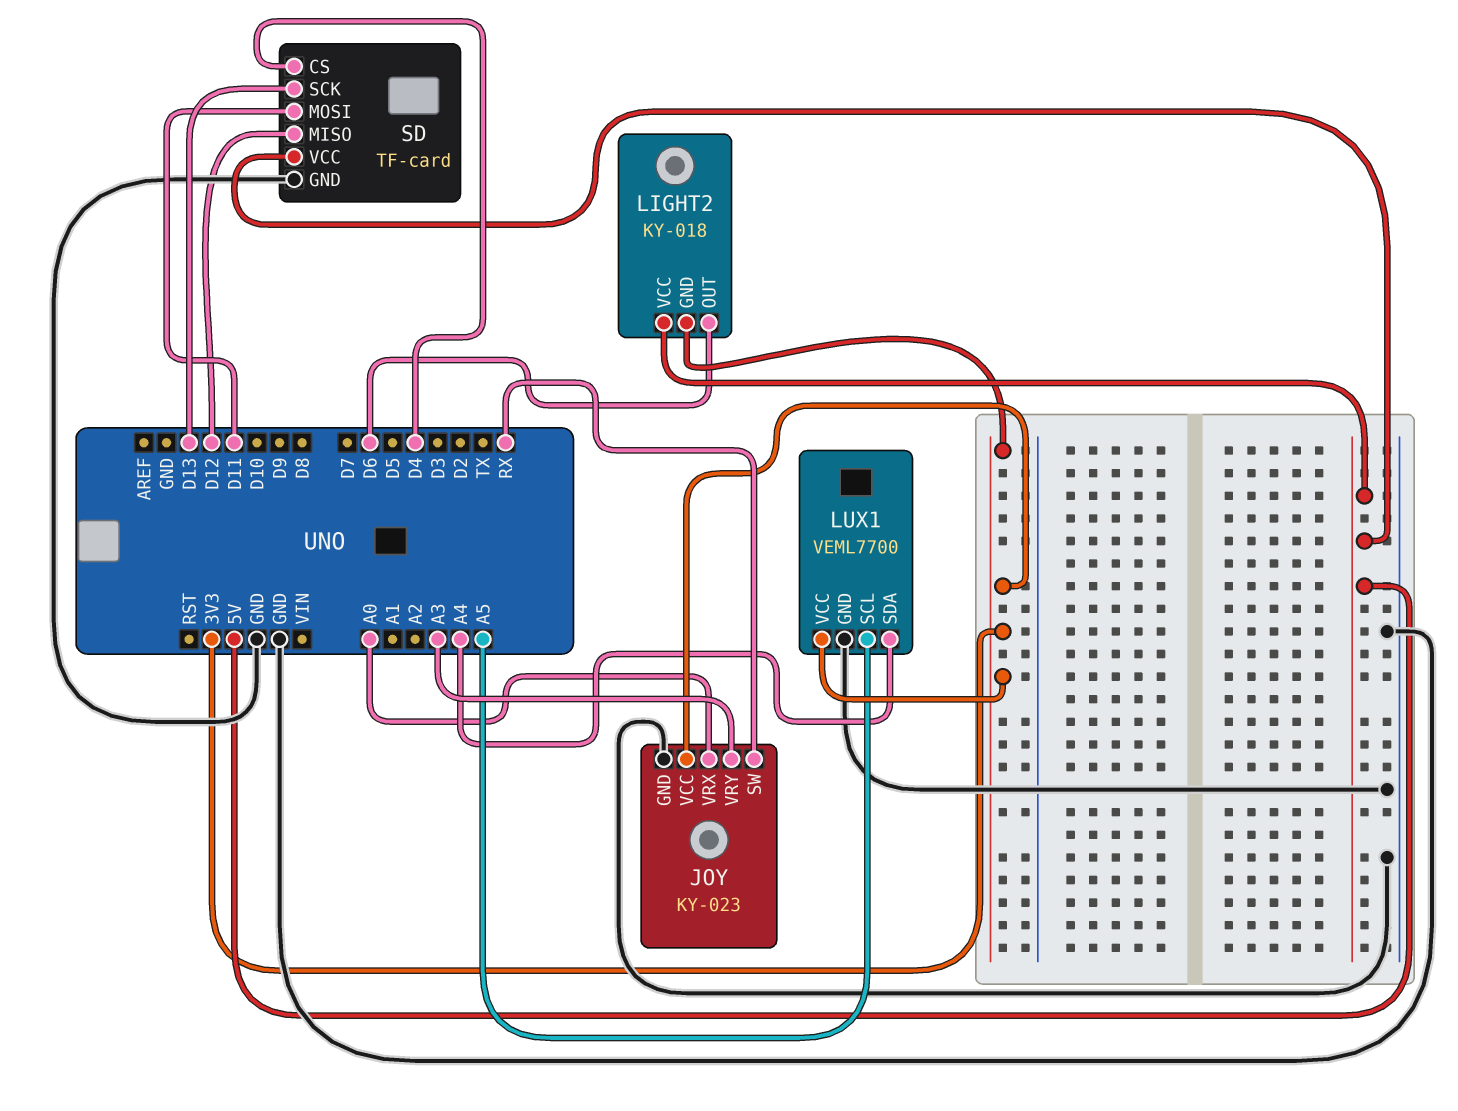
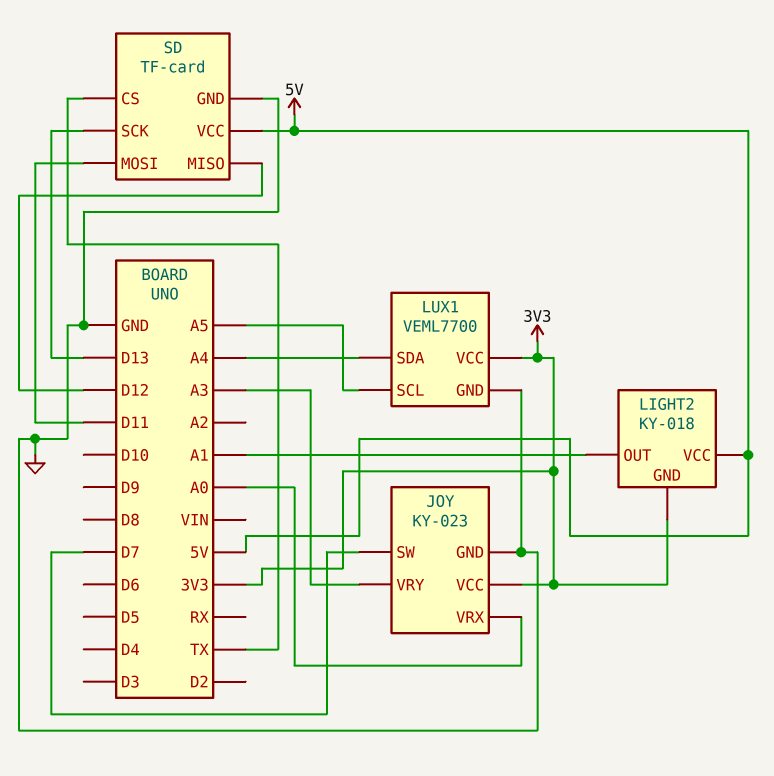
JOY pin SW: RX -> D7
LIGHT2 pin OUT: D6 -> A1
SD pin CS: D4 -> TX

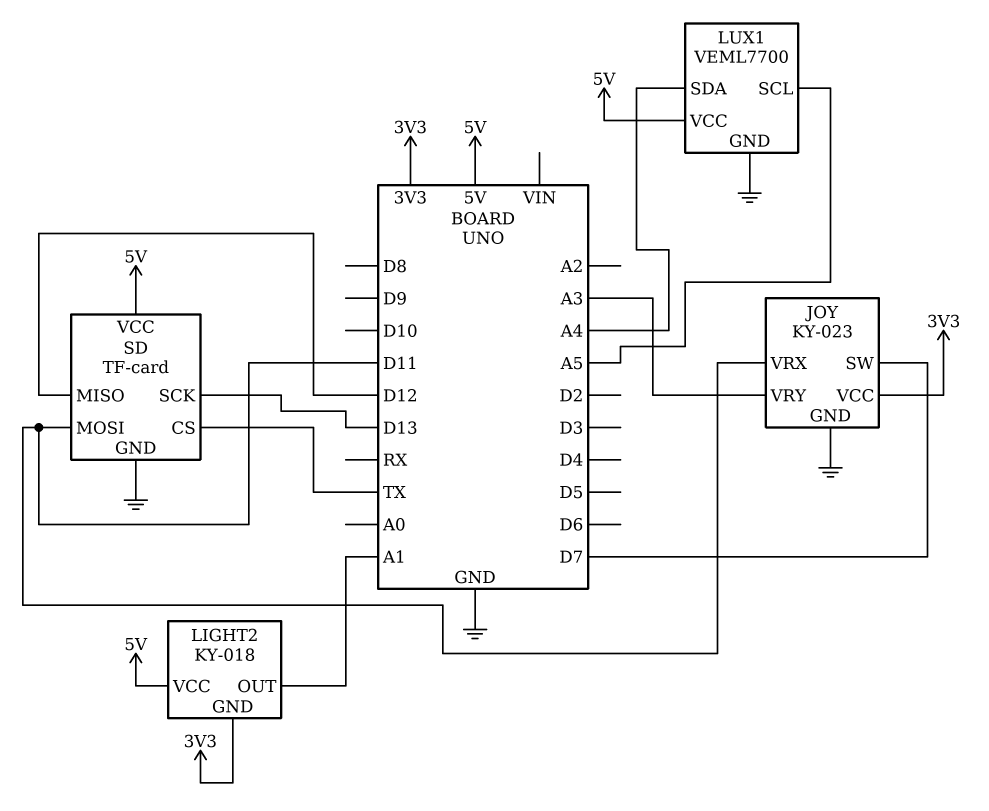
JOY pin VRX: A0 -> D11
LUX1 pin VCC: 3V3 -> 5V

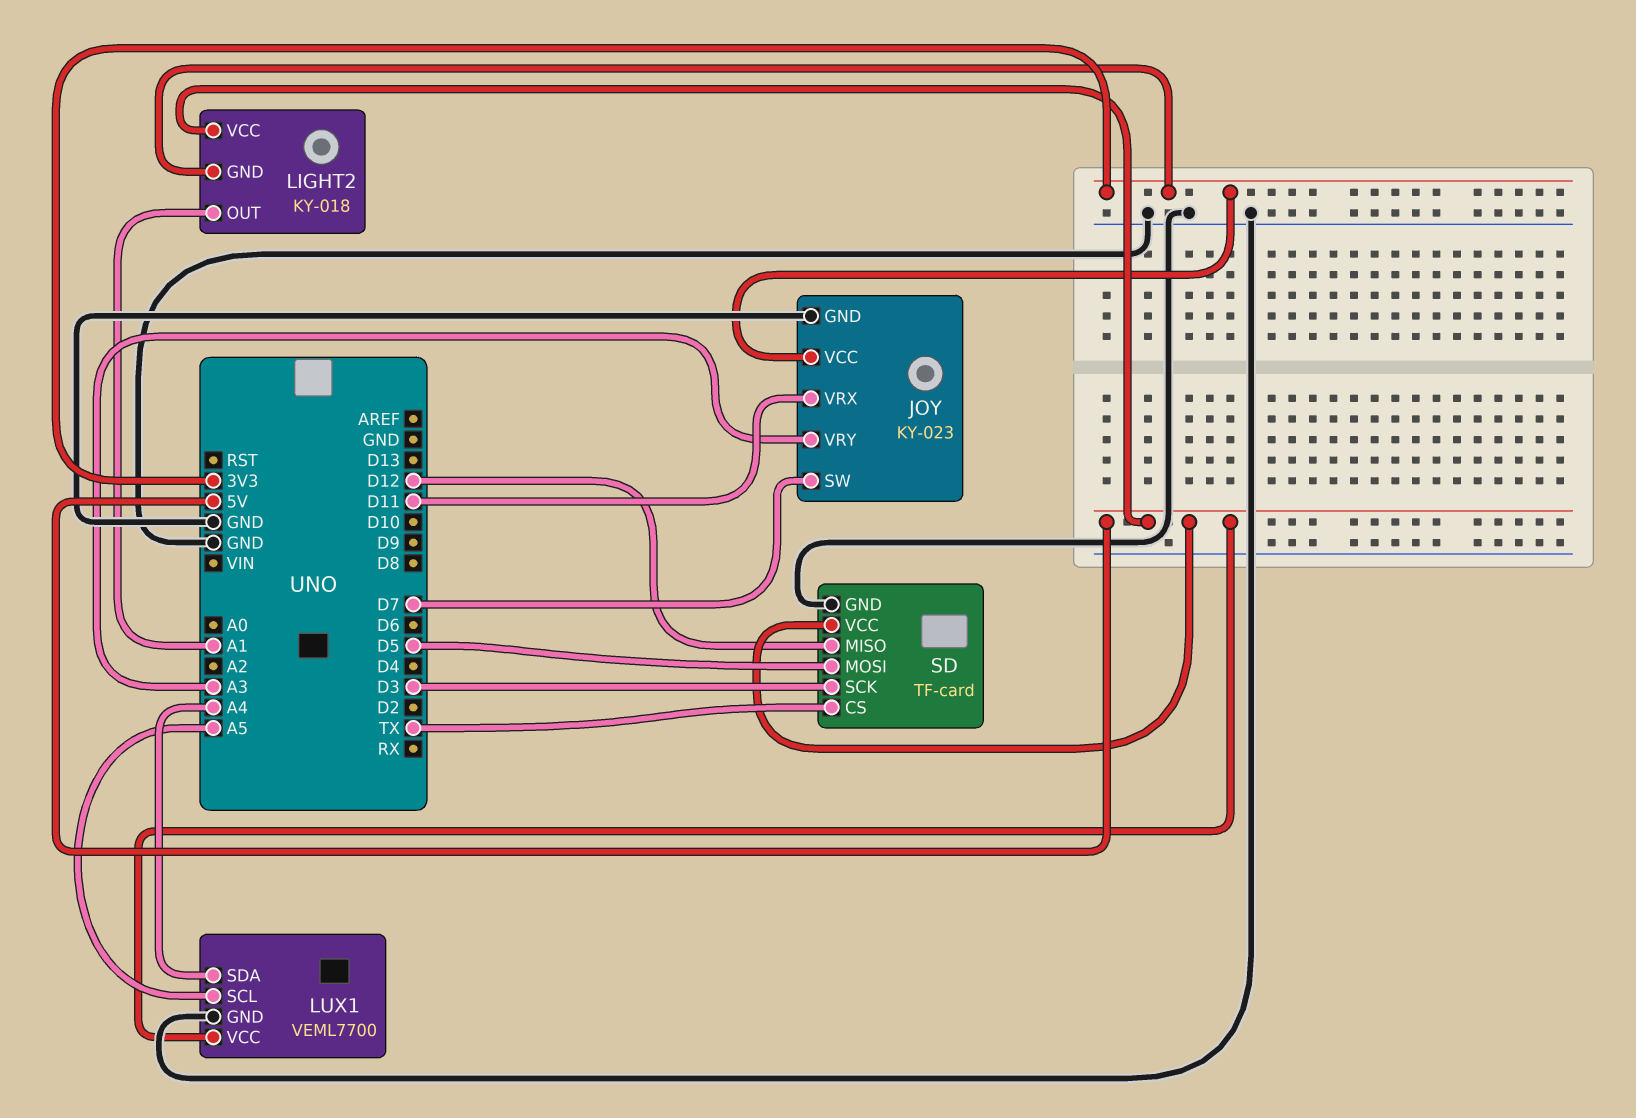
SD pin MOSI: D11 -> D5
SD pin SCK: D13 -> D3

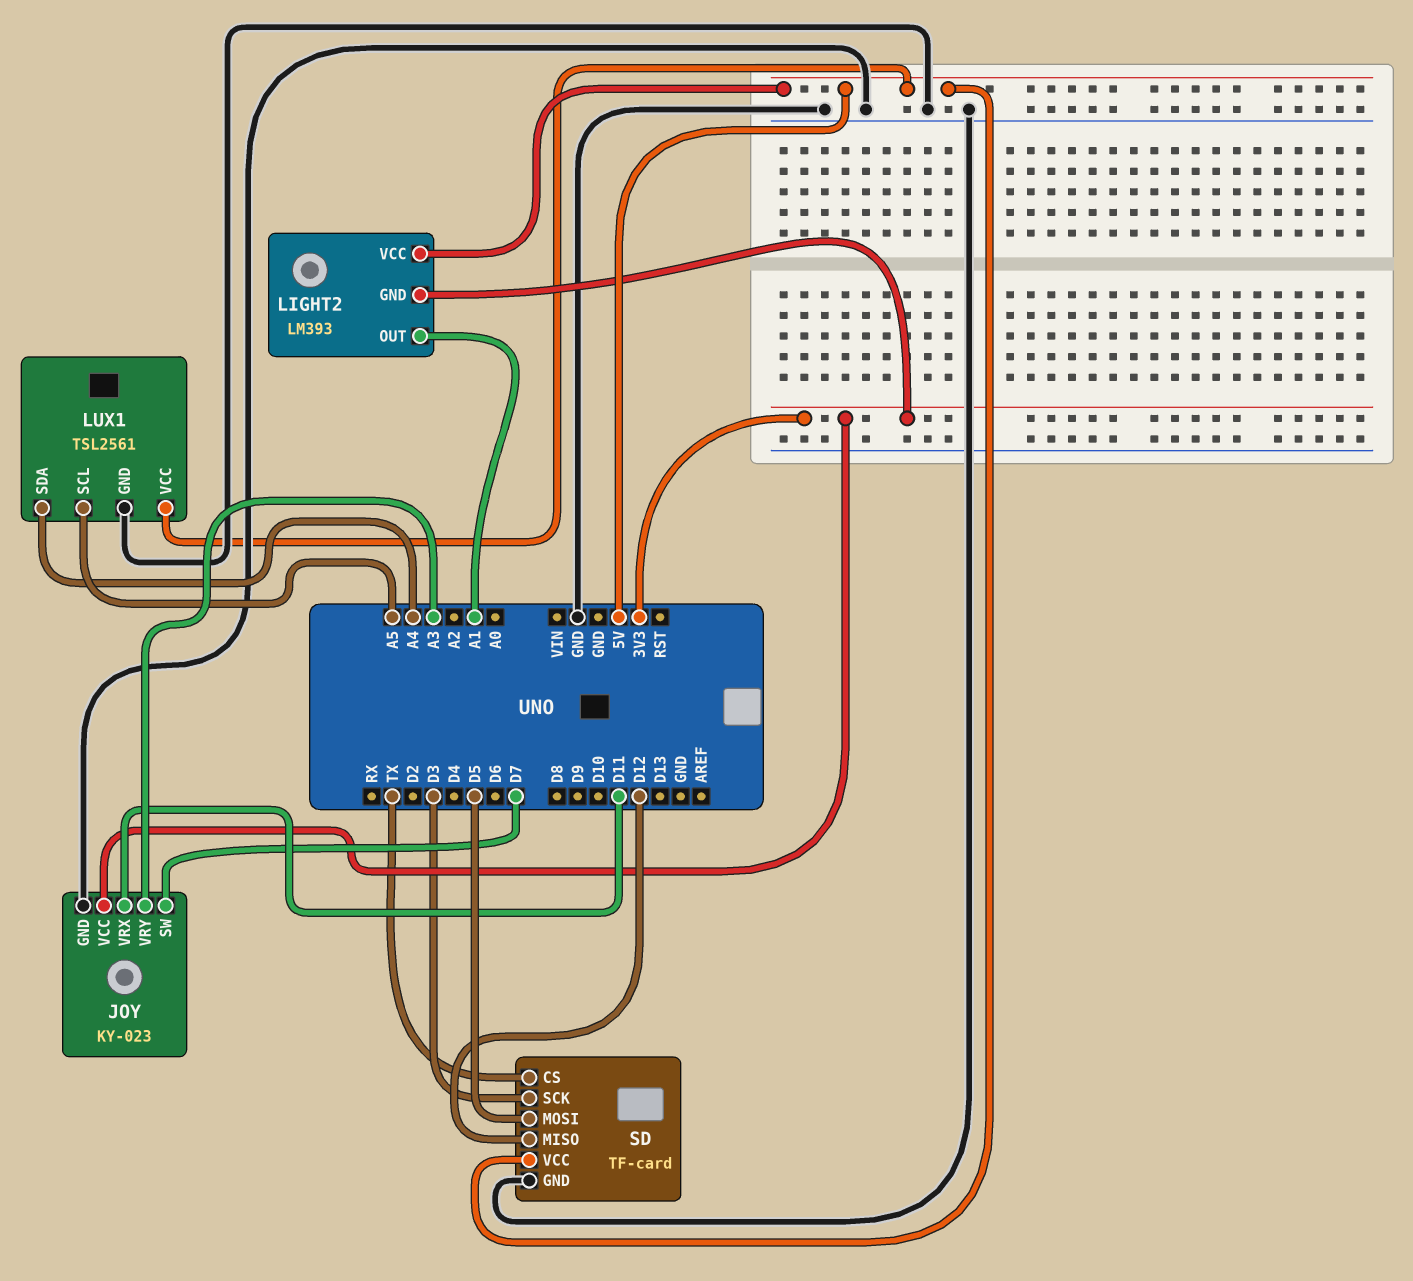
LIGHT2: KY-018 -> LM393
LUX1: VEML7700 -> TSL2561

